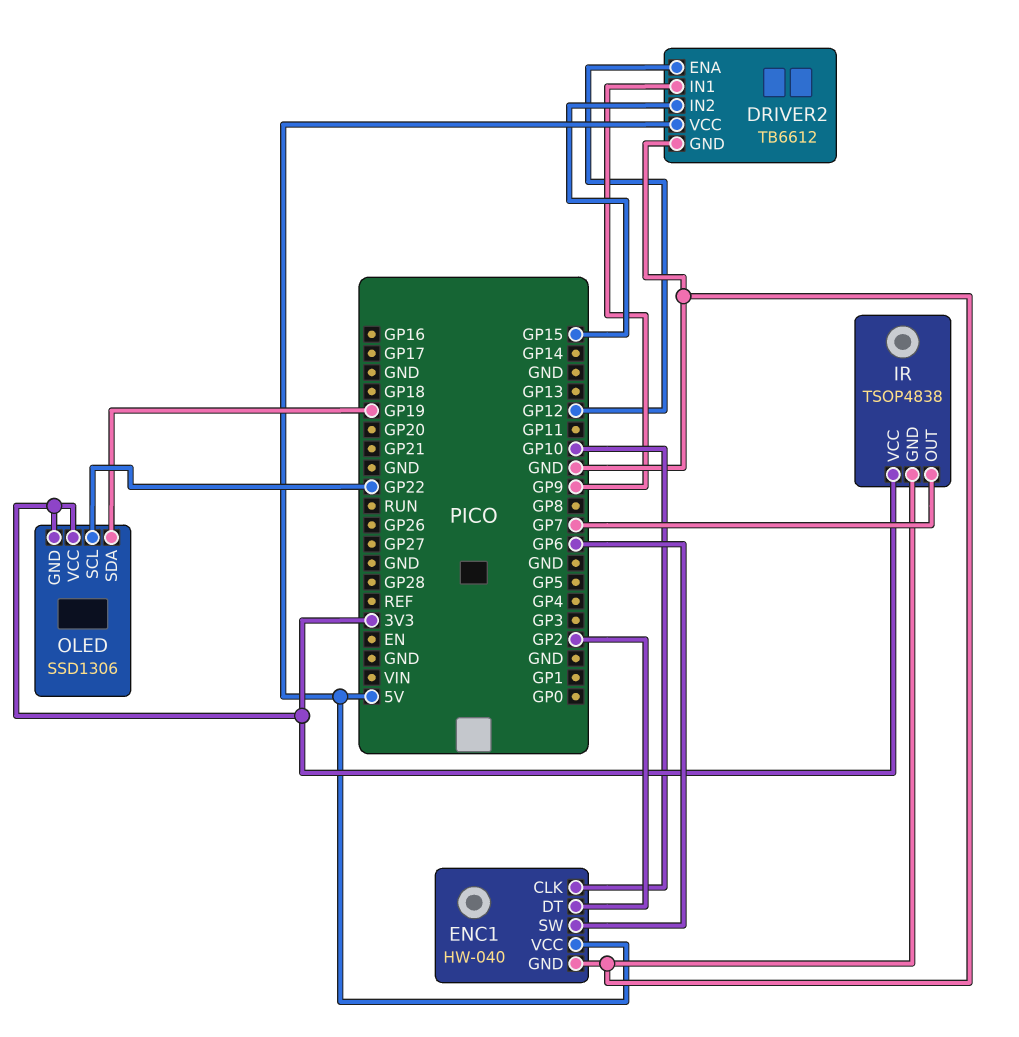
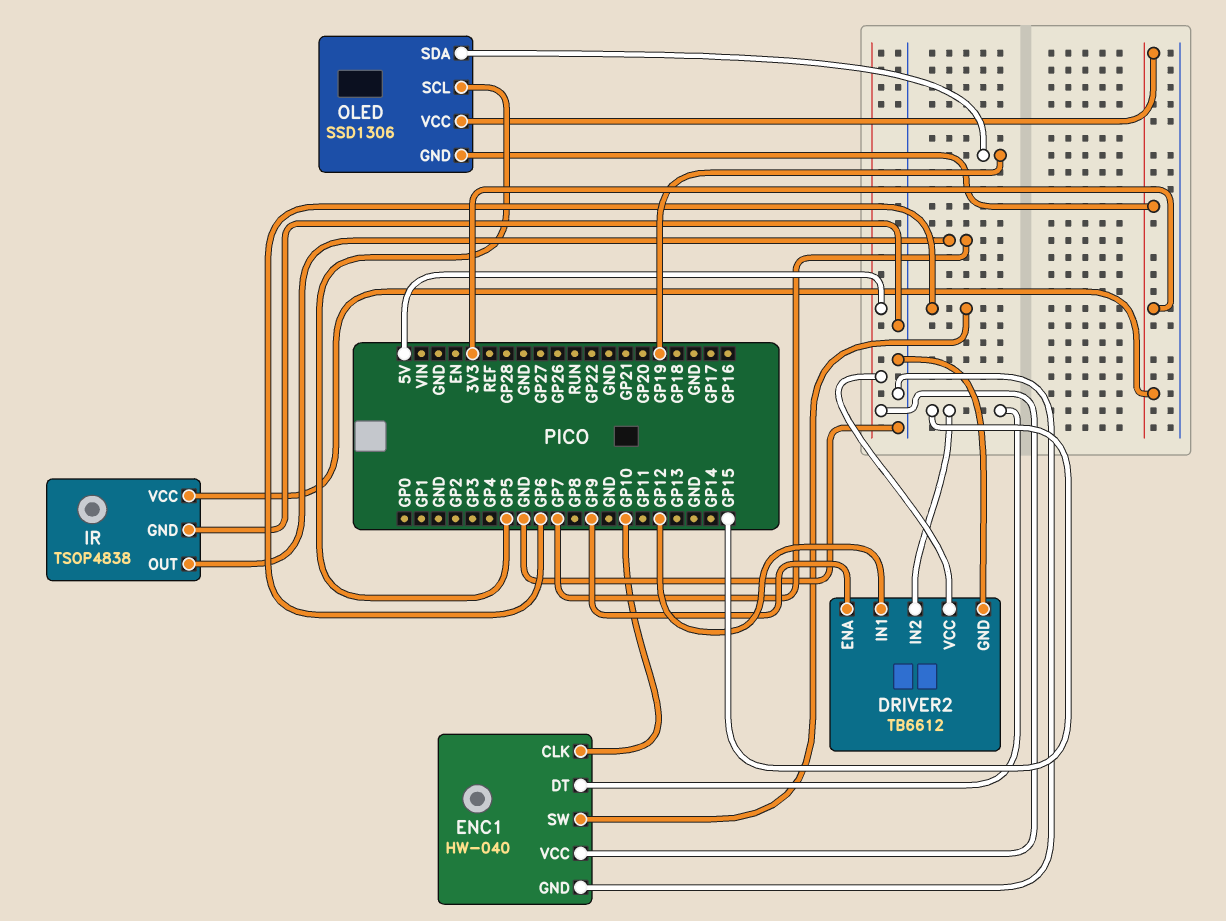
DRIVER2 pin ENA: GP12 -> GP9
DRIVER2 pin IN1: GP9 -> GP12
ENC1 pin DT: GP2 -> GP15
OLED pin SCL: GP22 -> GP5

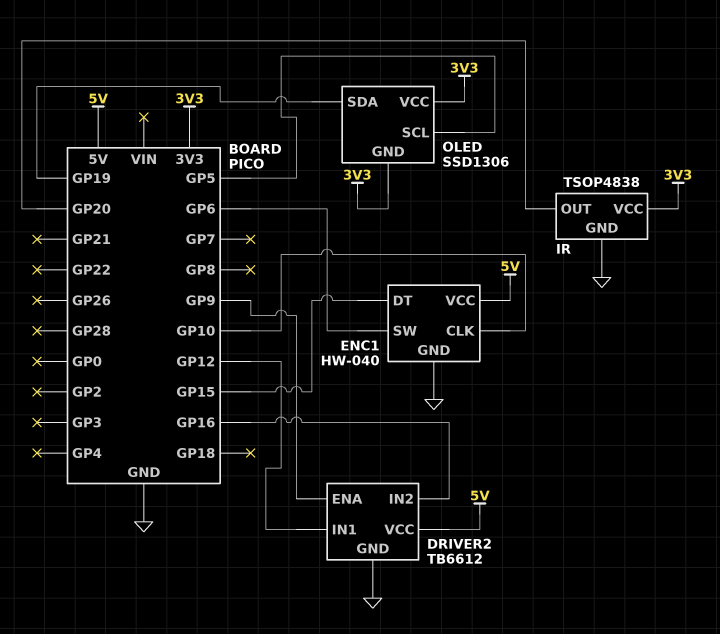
DRIVER2 pin IN2: GP15 -> GP16
IR pin OUT: GP7 -> GP20

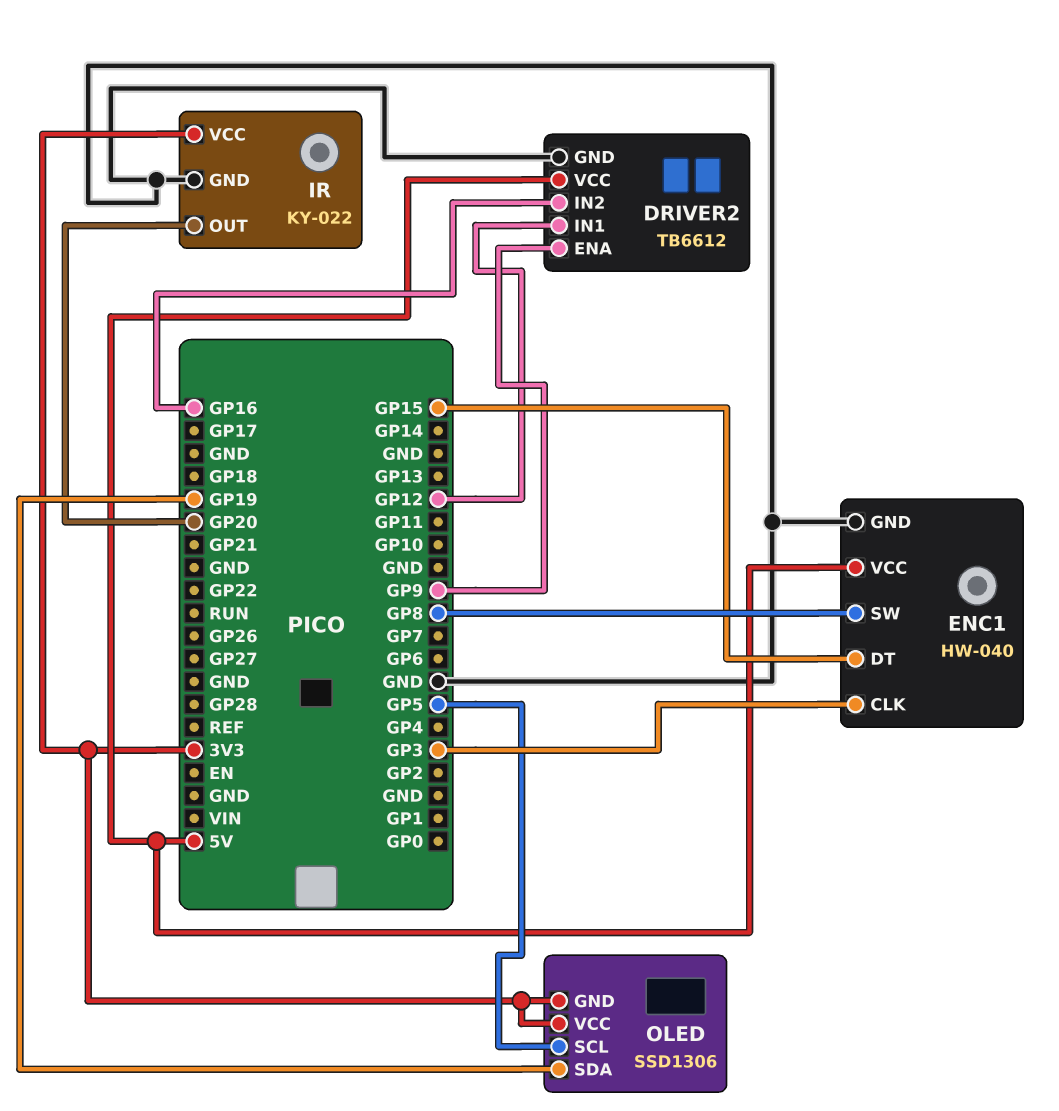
ENC1 pin CLK: GP10 -> GP3
ENC1 pin SW: GP6 -> GP8
IR: TSOP4838 -> KY-022

